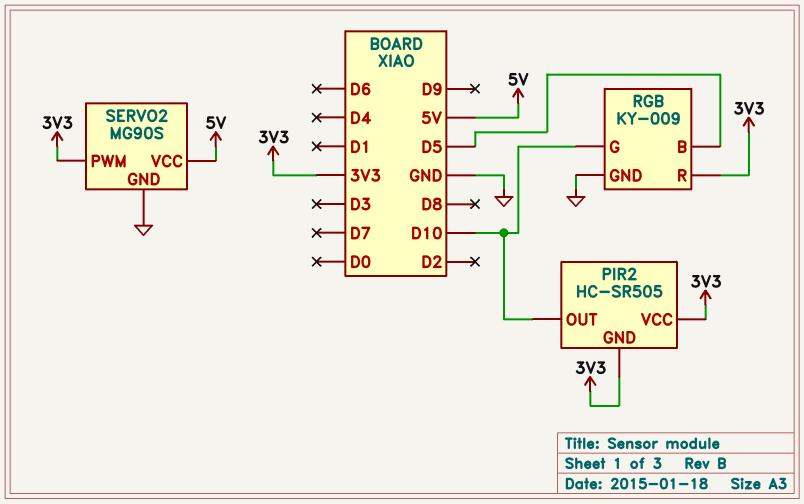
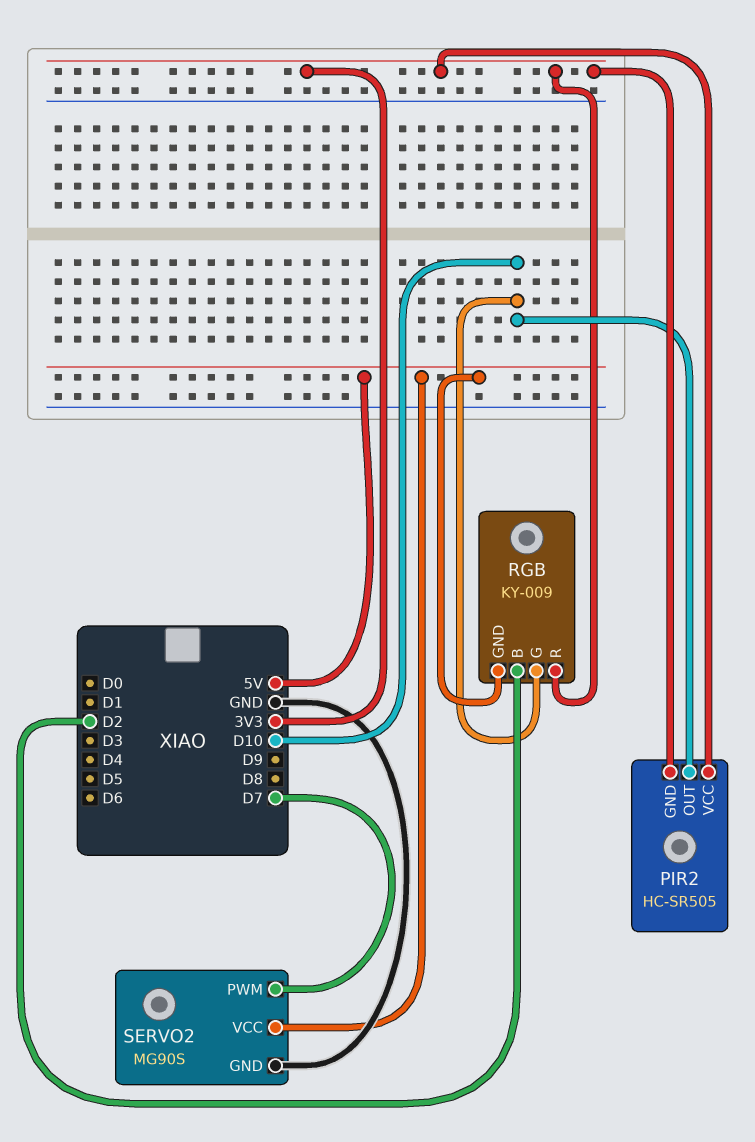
RGB pin B: D5 -> D2
RGB pin GND: GND -> 5V
SERVO2 pin PWM: 3V3 -> D7

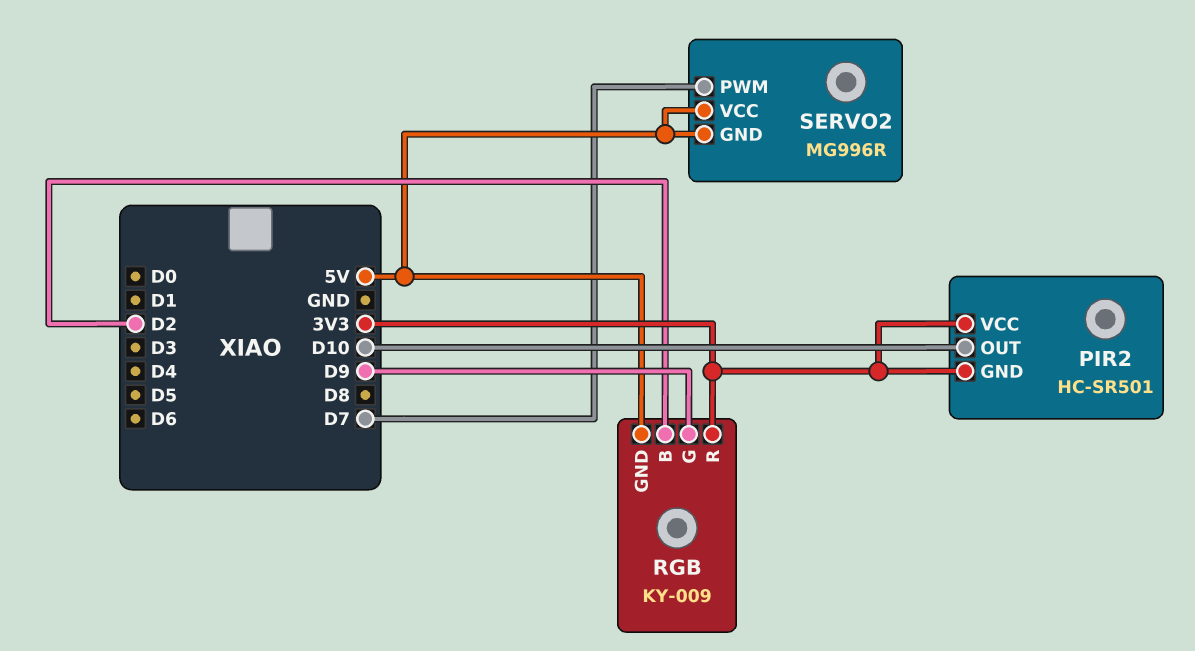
PIR2: HC-SR505 -> HC-SR501
RGB pin G: D10 -> D9
SERVO2: MG90S -> MG996R
SERVO2 pin GND: GND -> 5V

